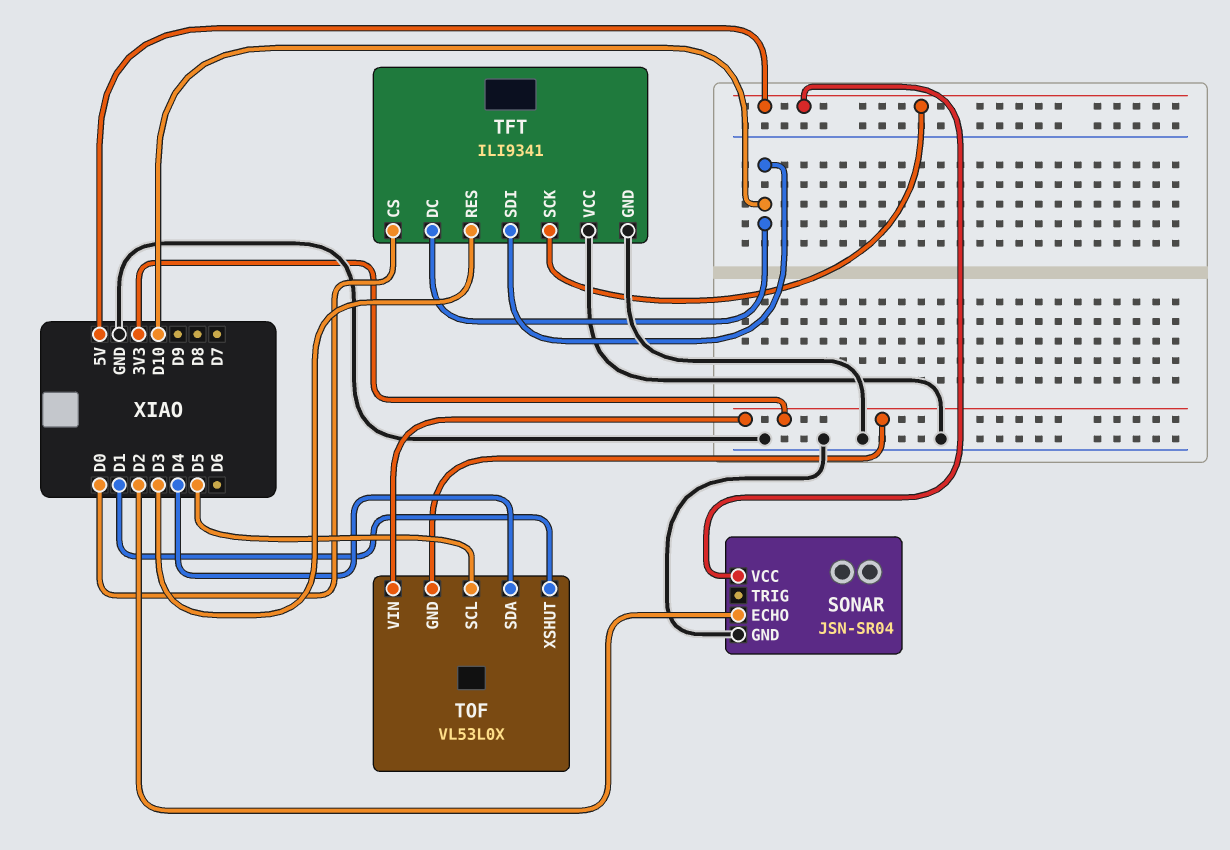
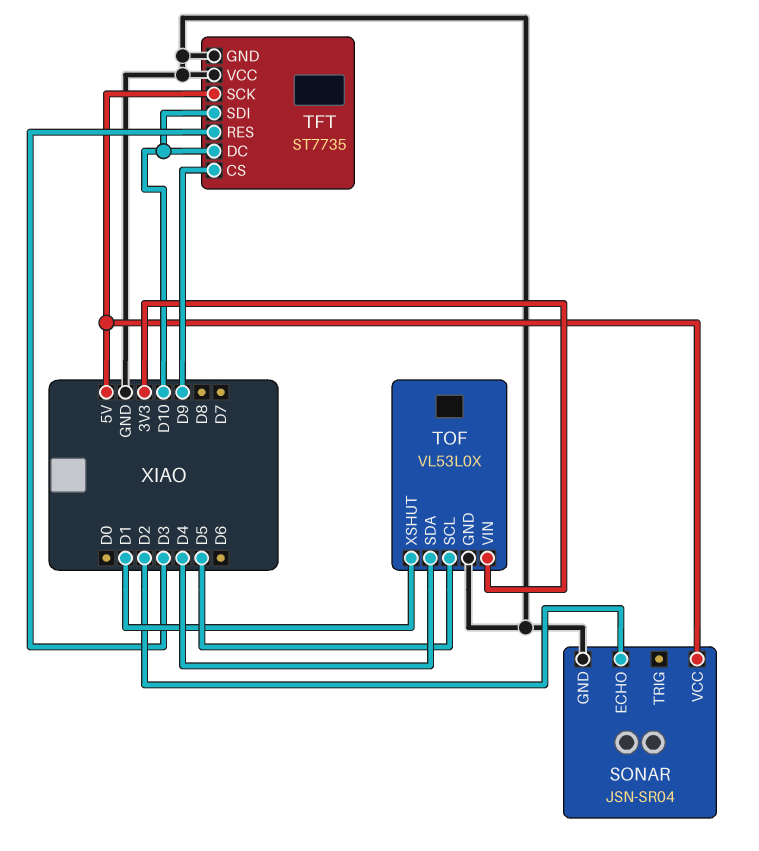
TFT: ILI9341 -> ST7735
TFT pin CS: D0 -> D9
TOF pin GND: 3V3 -> GND

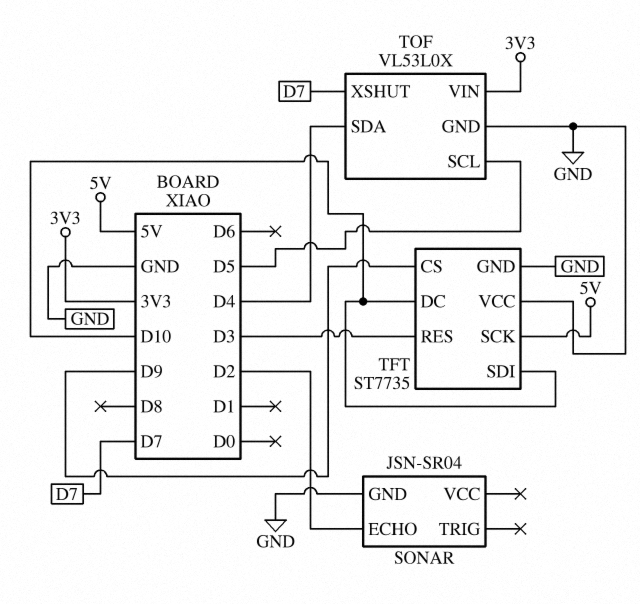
SONAR pin VCC: 5V -> none
TOF pin XSHUT: D1 -> D7

